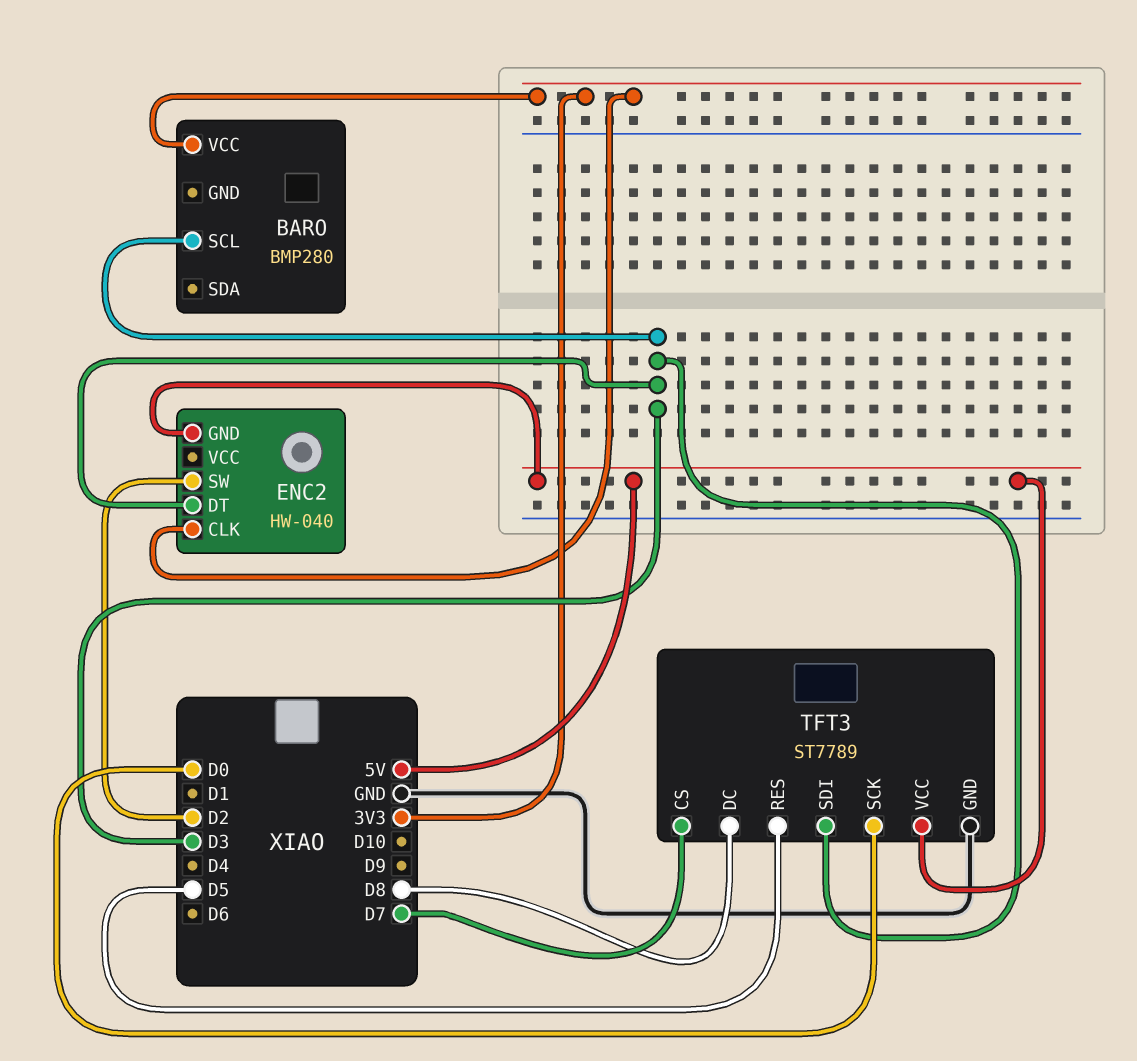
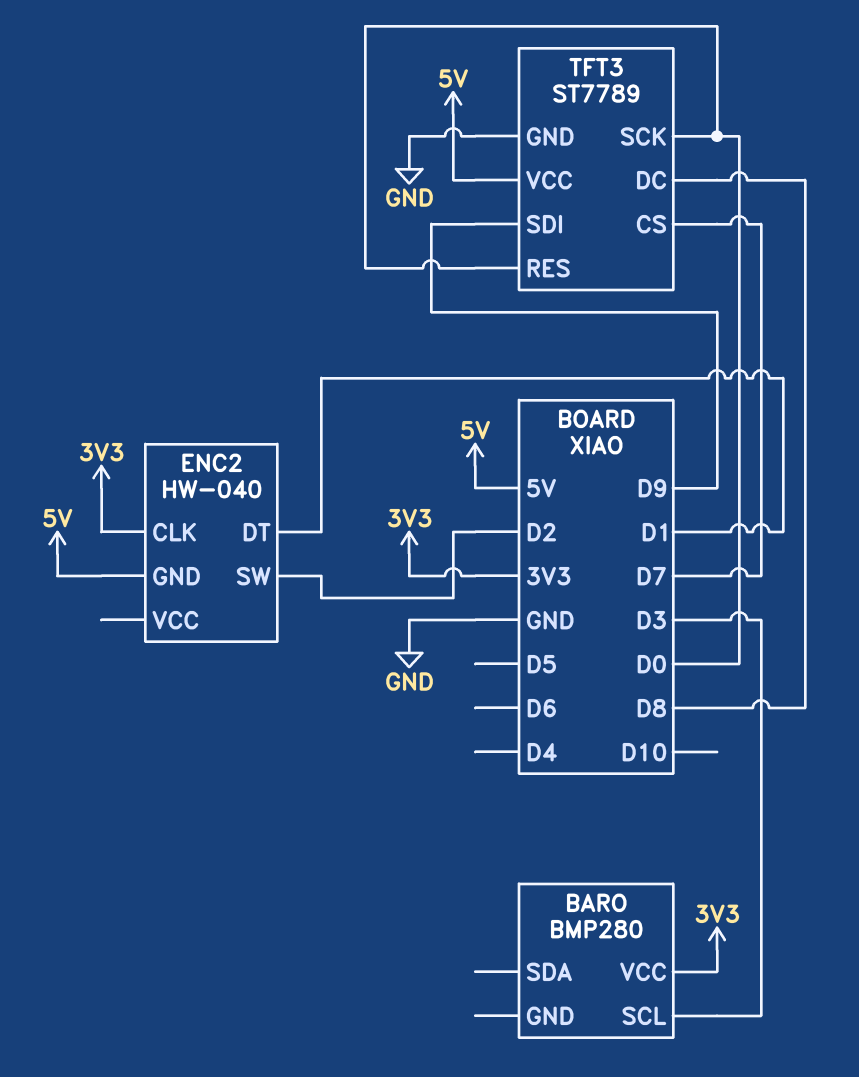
ENC2 pin DT: D3 -> D1
TFT3 pin RES: D5 -> D0
TFT3 pin SDI: D3 -> D9

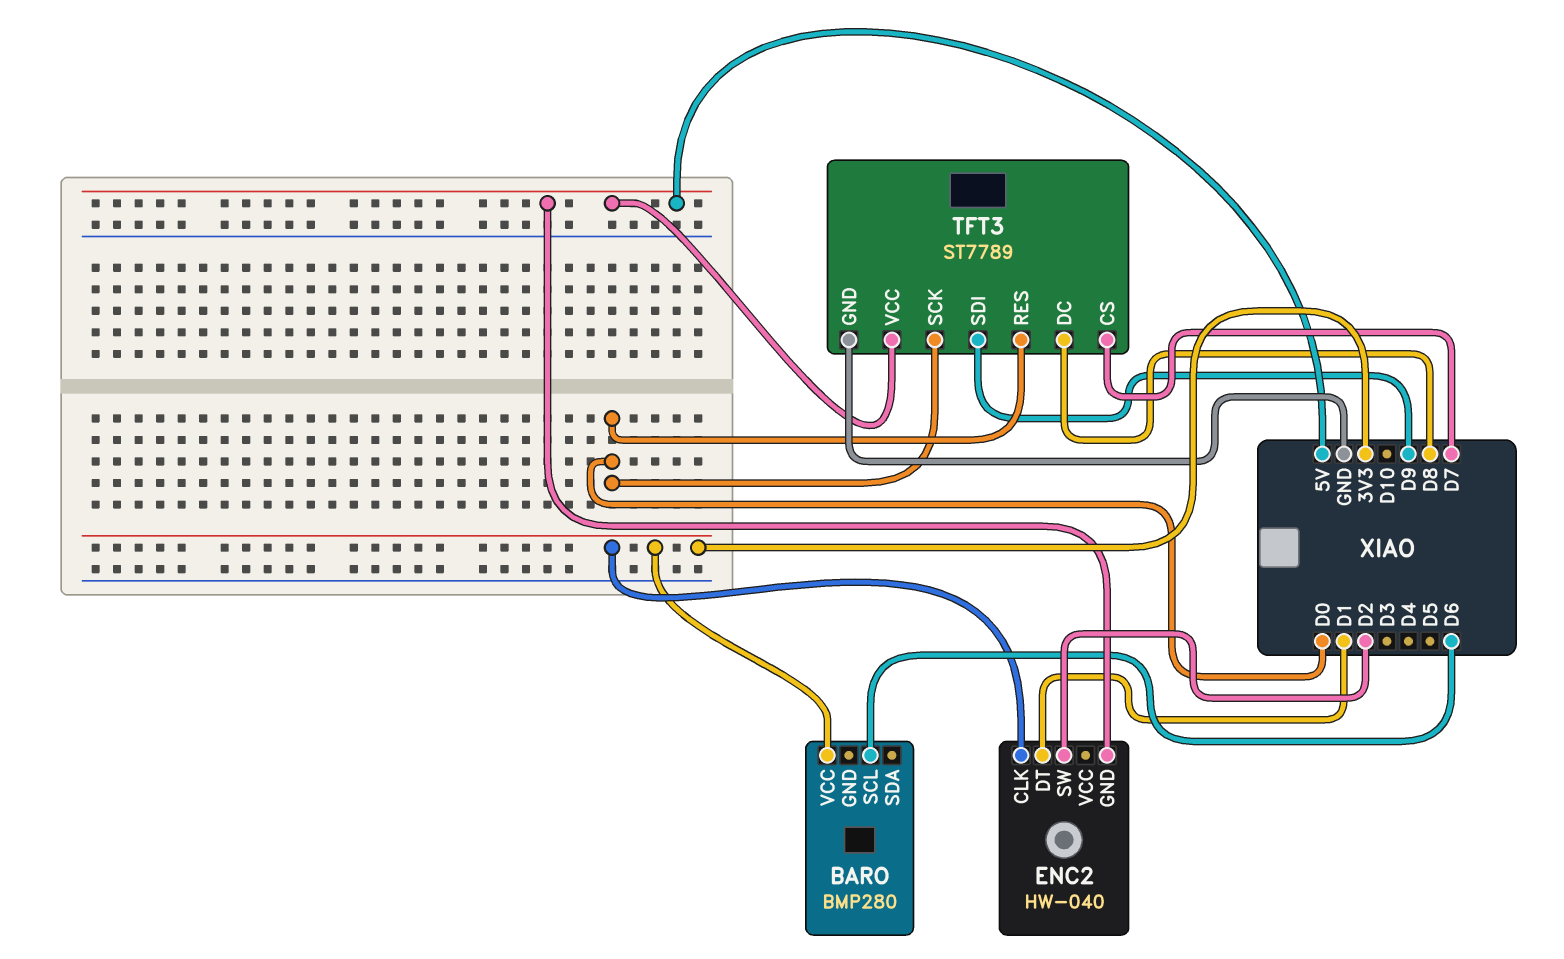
BARO pin SCL: D3 -> D6

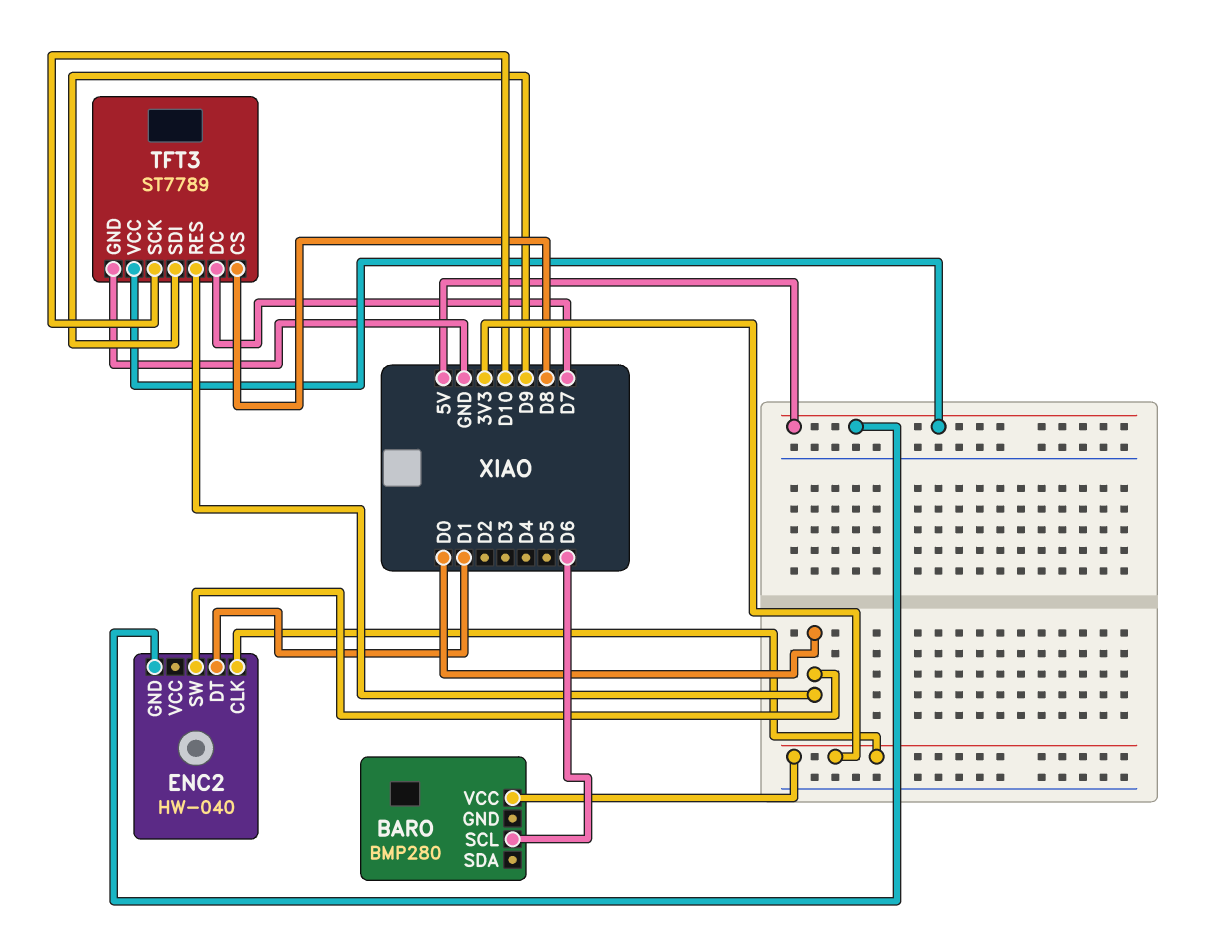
ENC2 pin SW: D2 -> D0
TFT3 pin CS: D7 -> D8
TFT3 pin DC: D8 -> D7
TFT3 pin SCK: D0 -> D10

